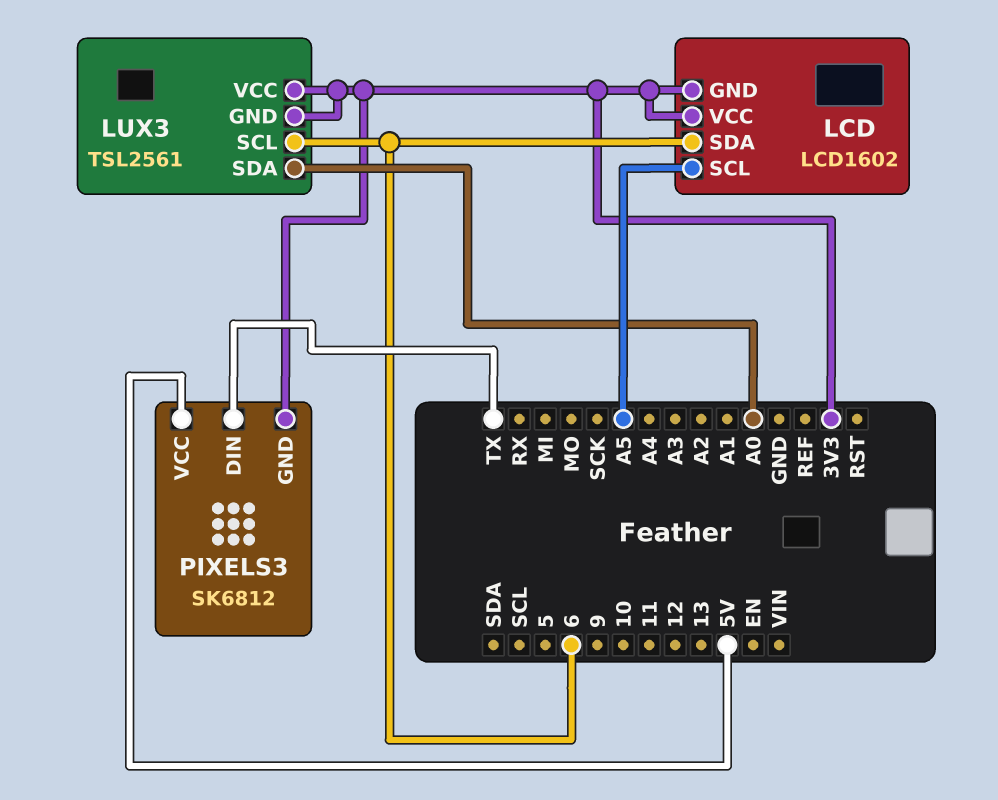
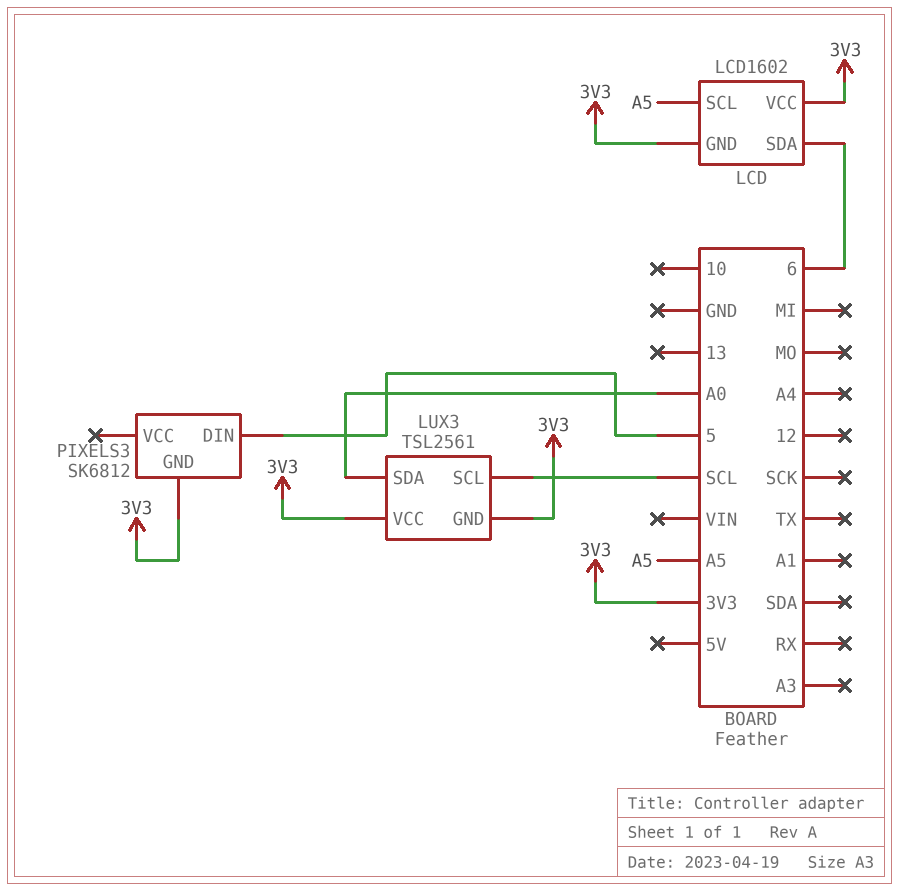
LUX3 pin SCL: 6 -> SCL
PIXELS3 pin DIN: TX -> 5
PIXELS3 pin VCC: 5V -> none

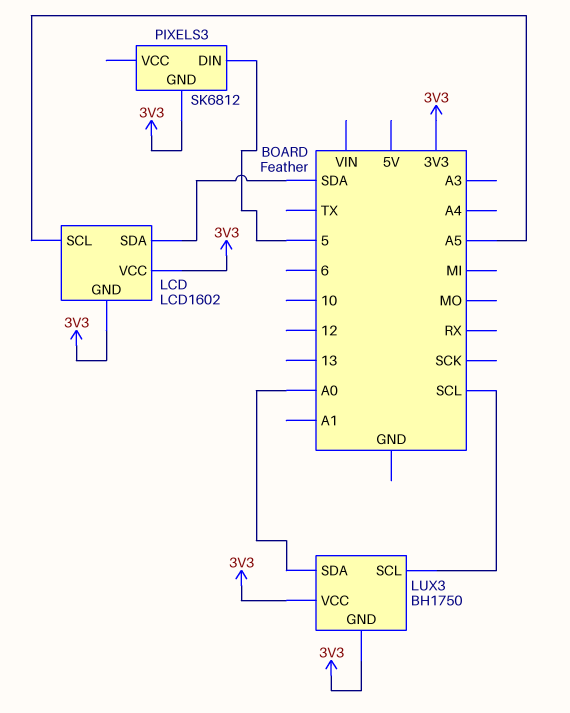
LCD pin SDA: 6 -> SDA
LUX3: TSL2561 -> BH1750

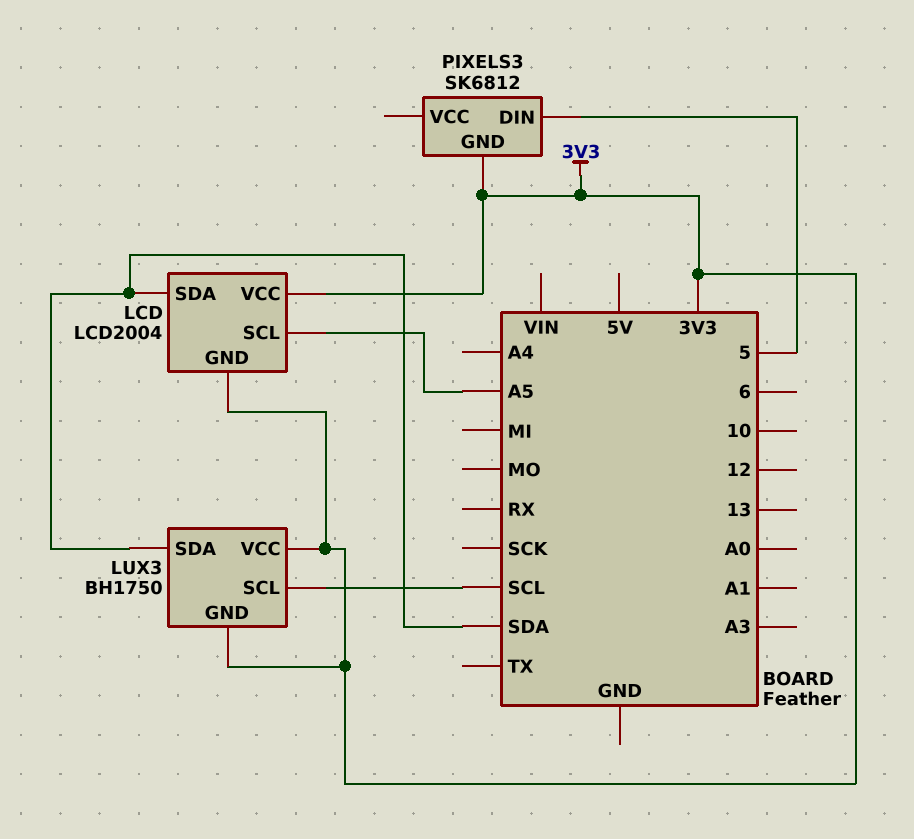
LCD: LCD1602 -> LCD2004
LUX3 pin SDA: A0 -> SDA

